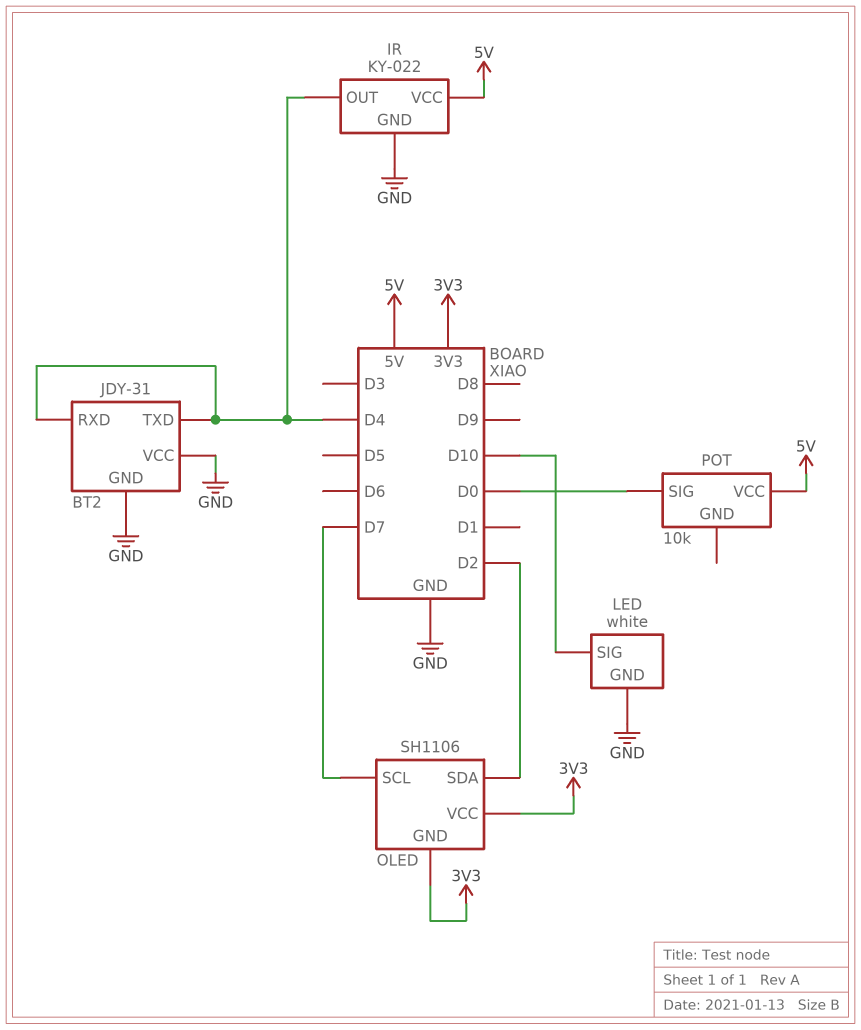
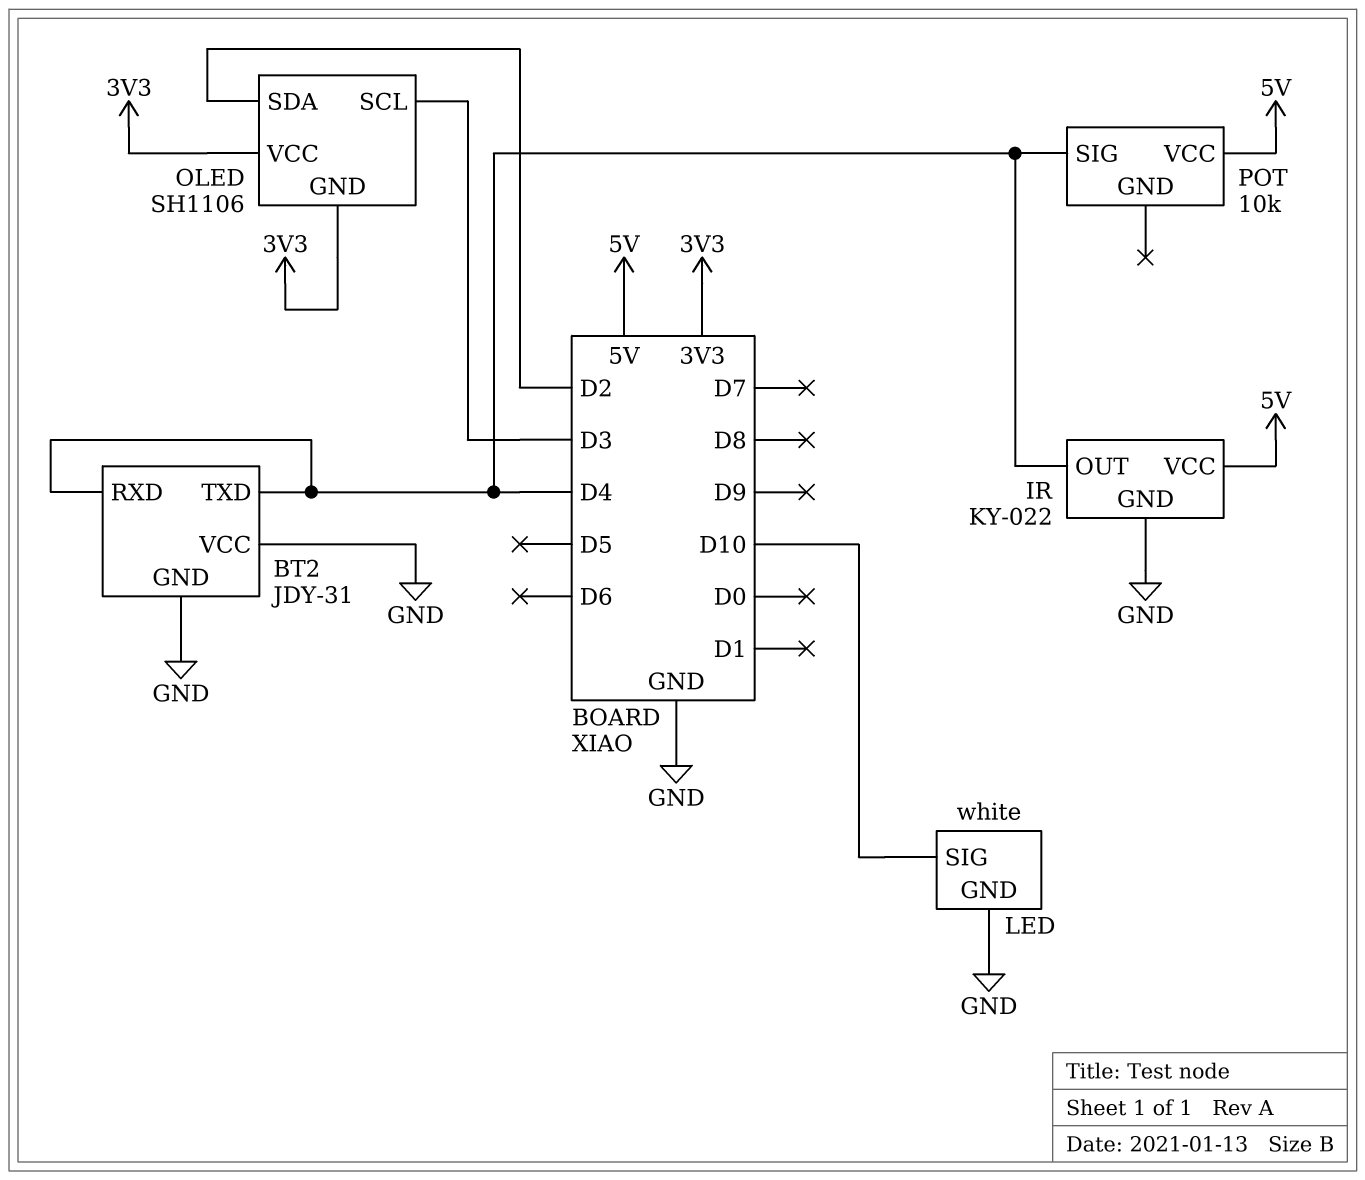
OLED pin SCL: D7 -> D3
POT pin SIG: D0 -> D4

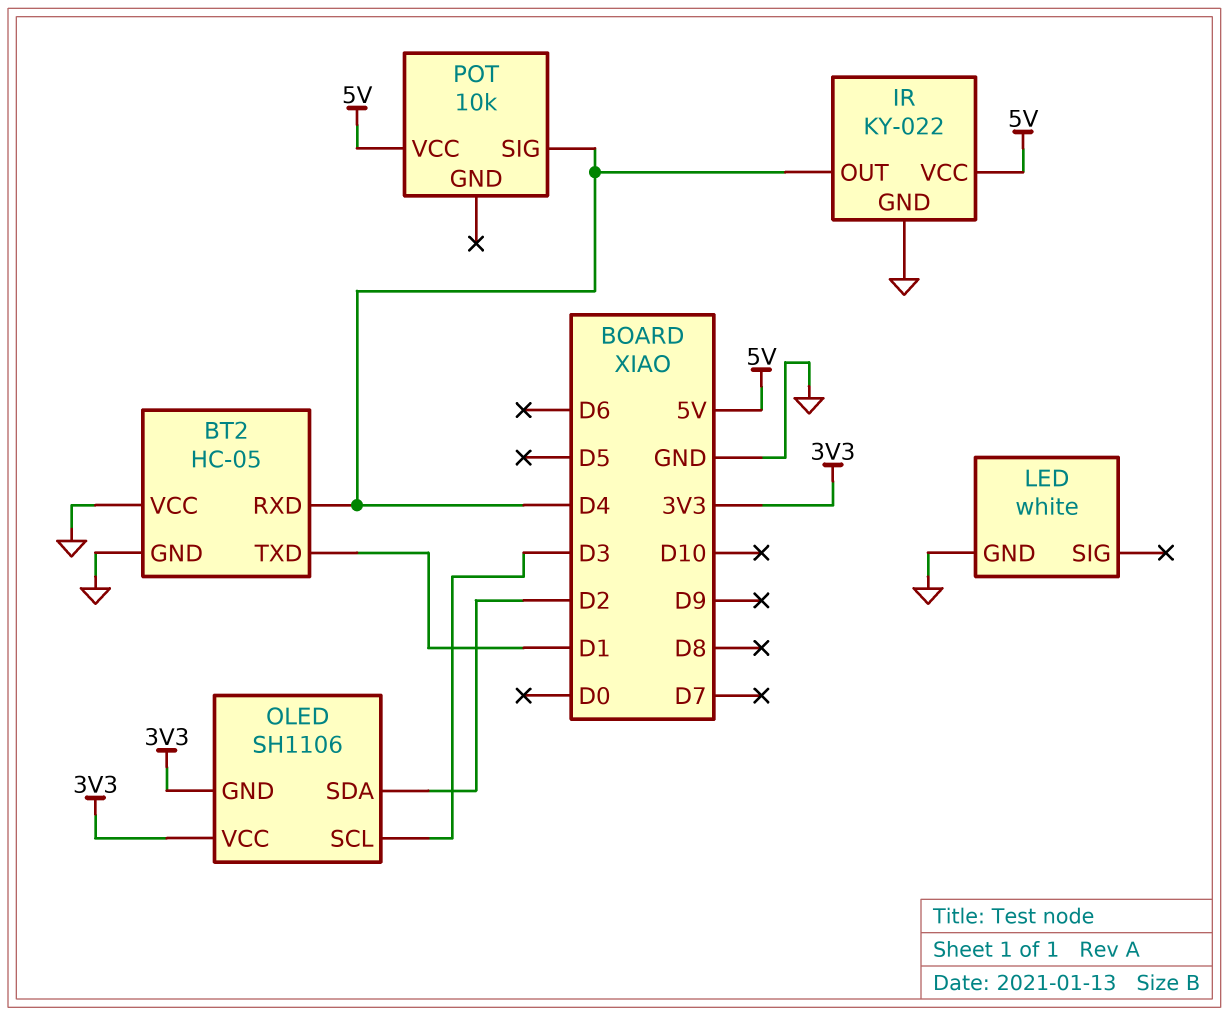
BT2: JDY-31 -> HC-05
BT2 pin TXD: D4 -> D1
LED pin SIG: D10 -> none

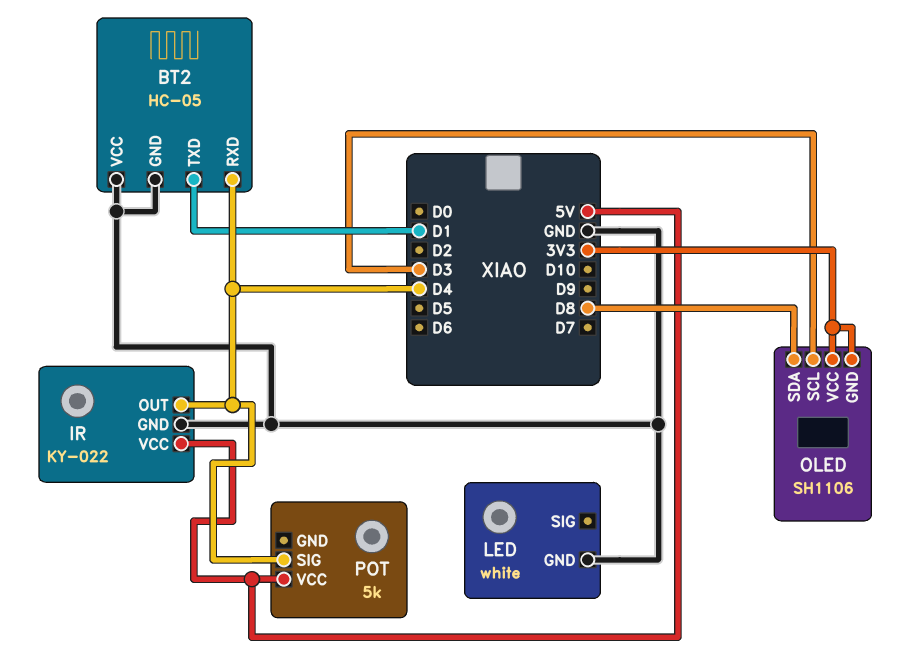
OLED pin SDA: D2 -> D8
POT: 10k -> 5k

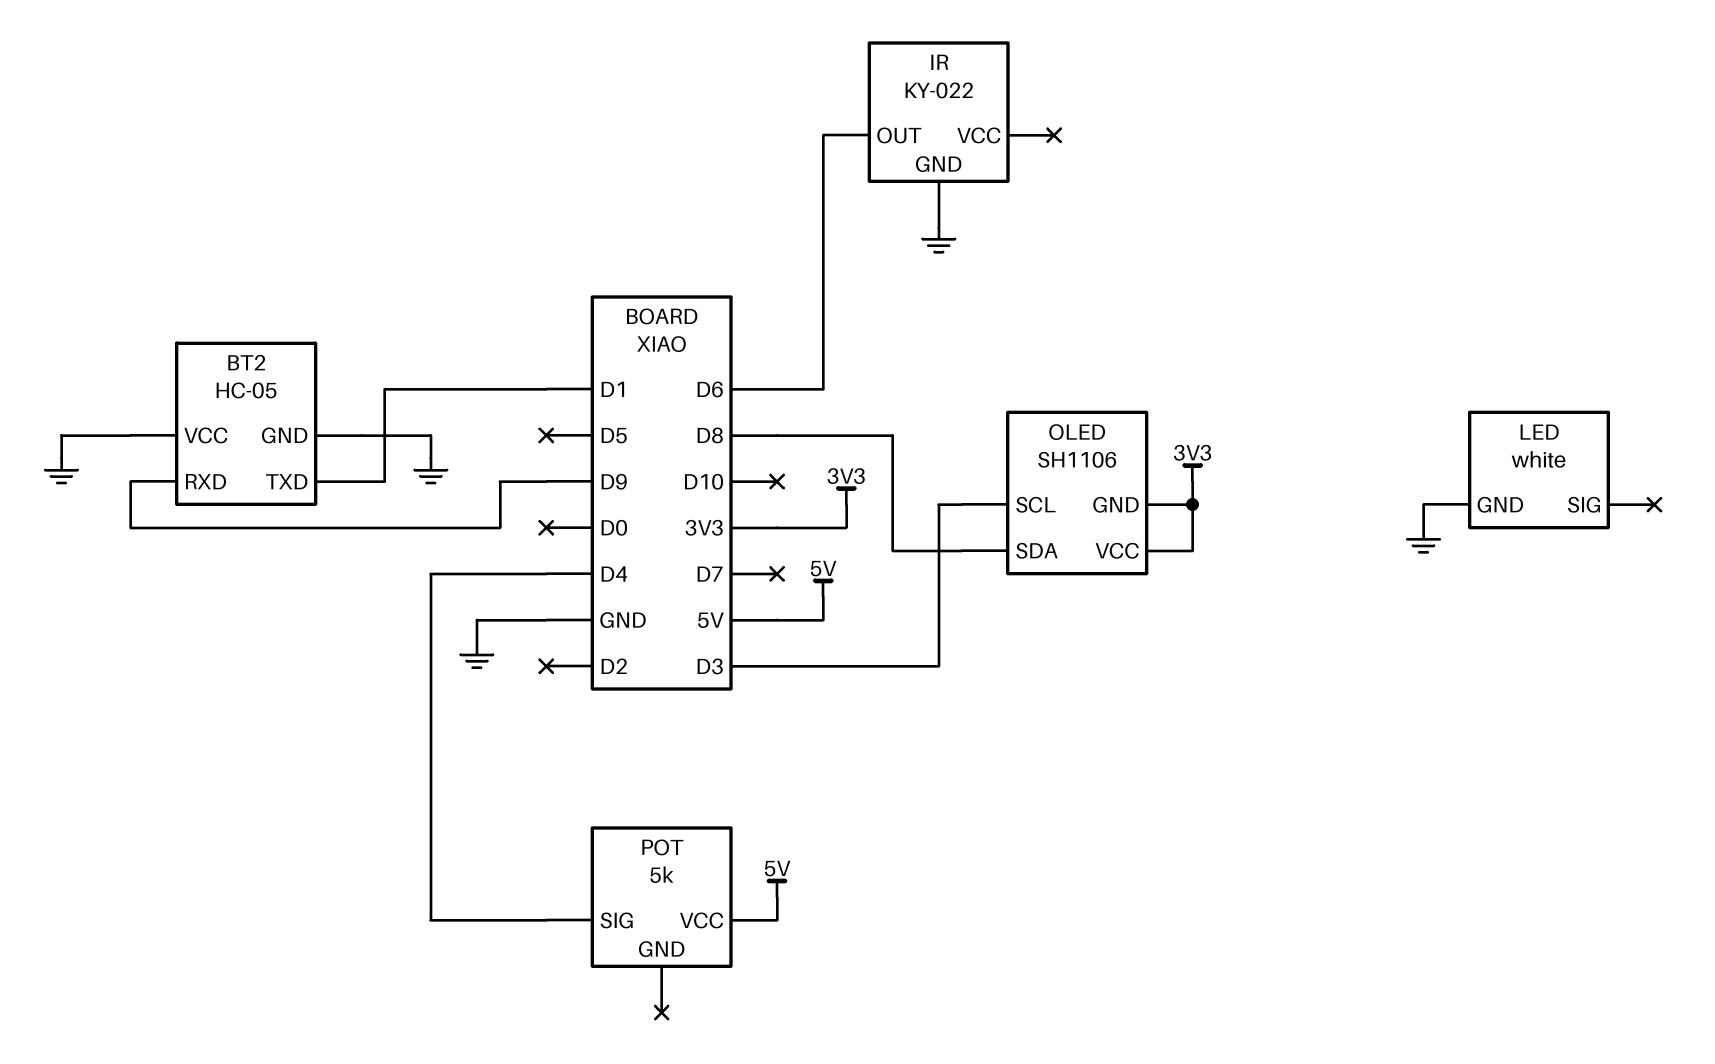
BT2 pin RXD: D4 -> D9
IR pin OUT: D4 -> D6
IR pin VCC: 5V -> none

